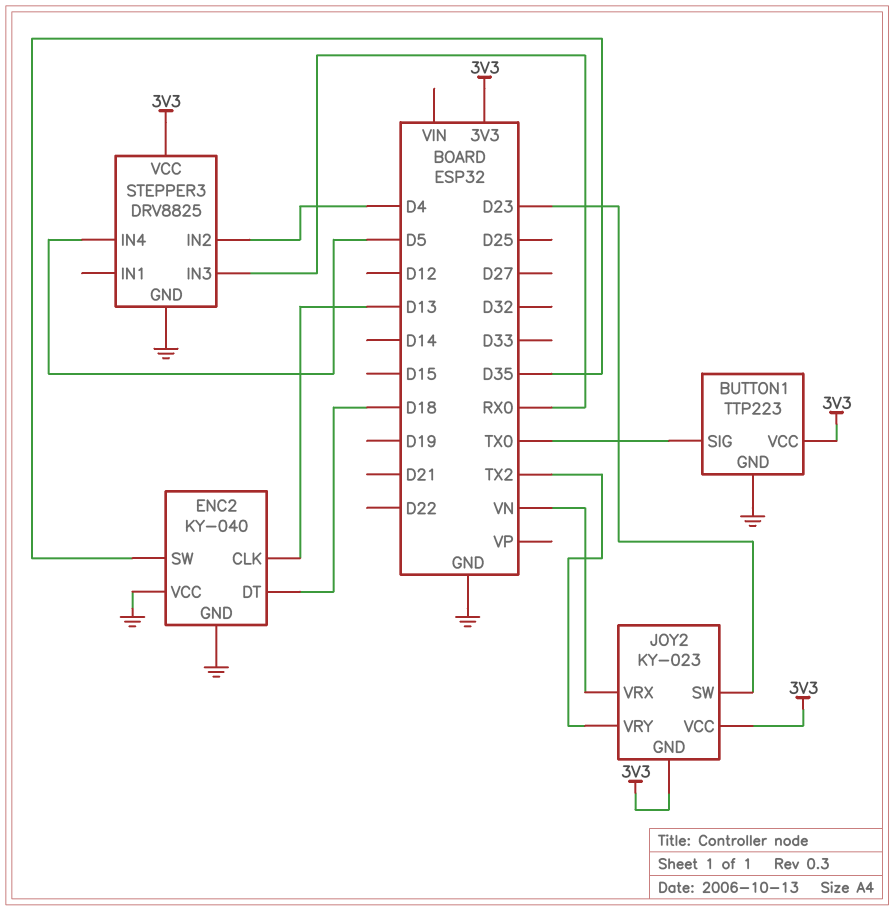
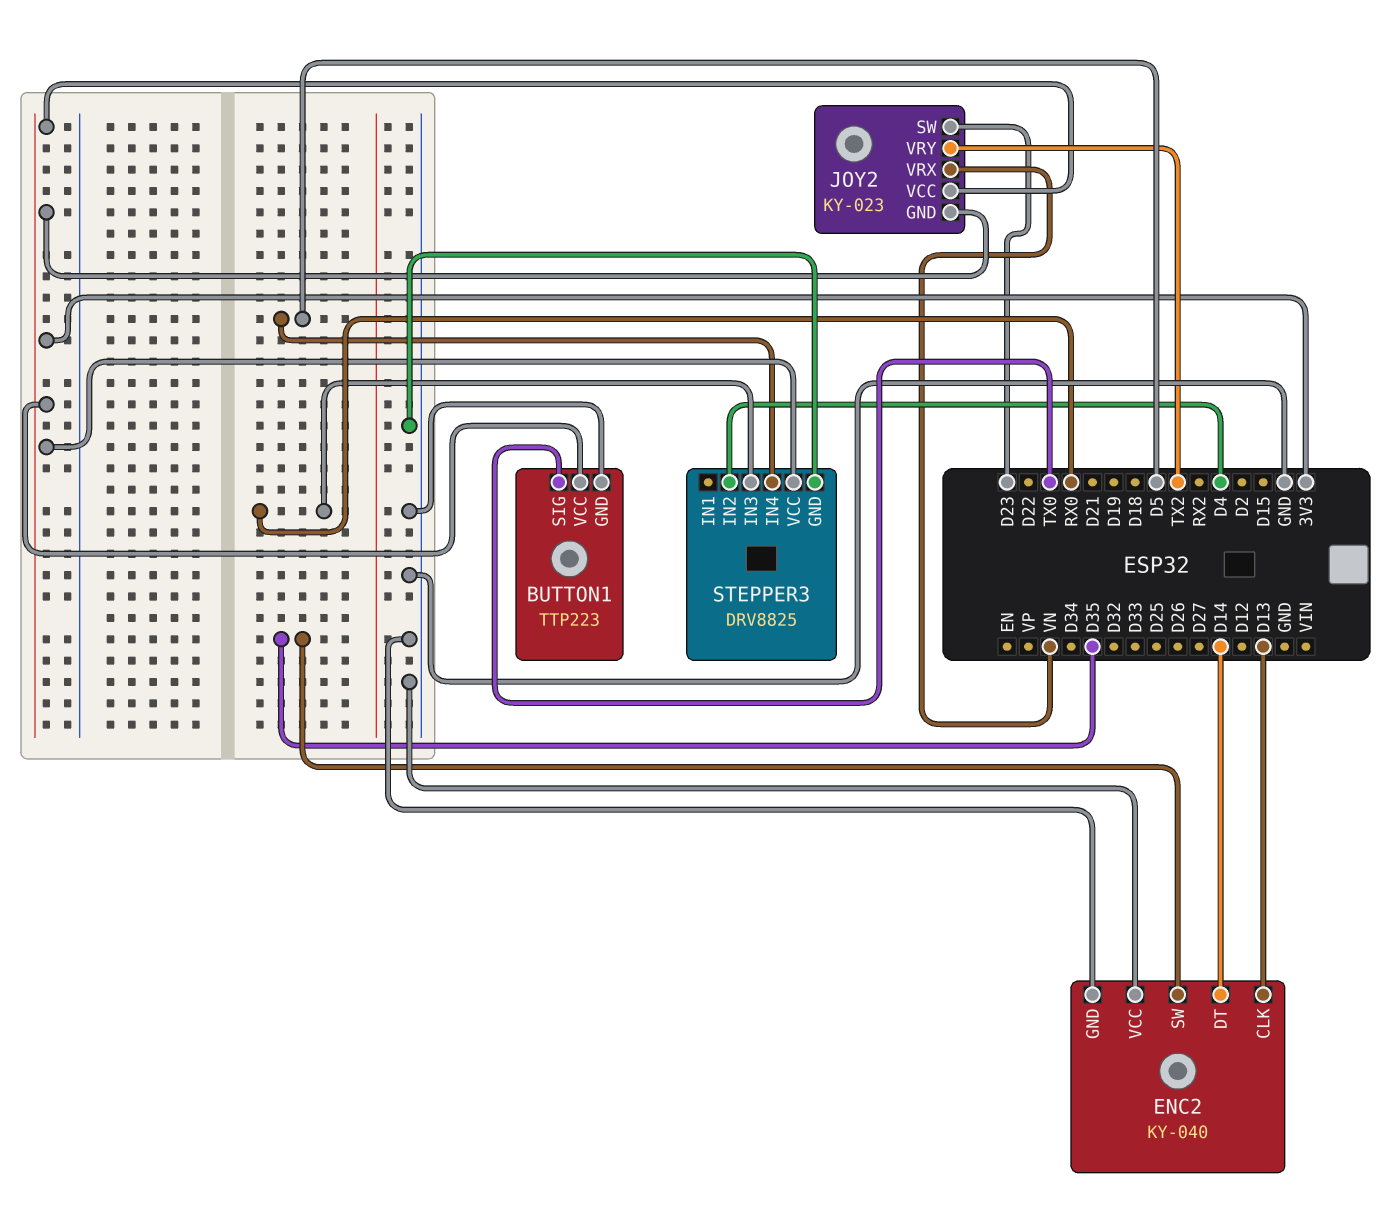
ENC2 pin DT: D18 -> D14

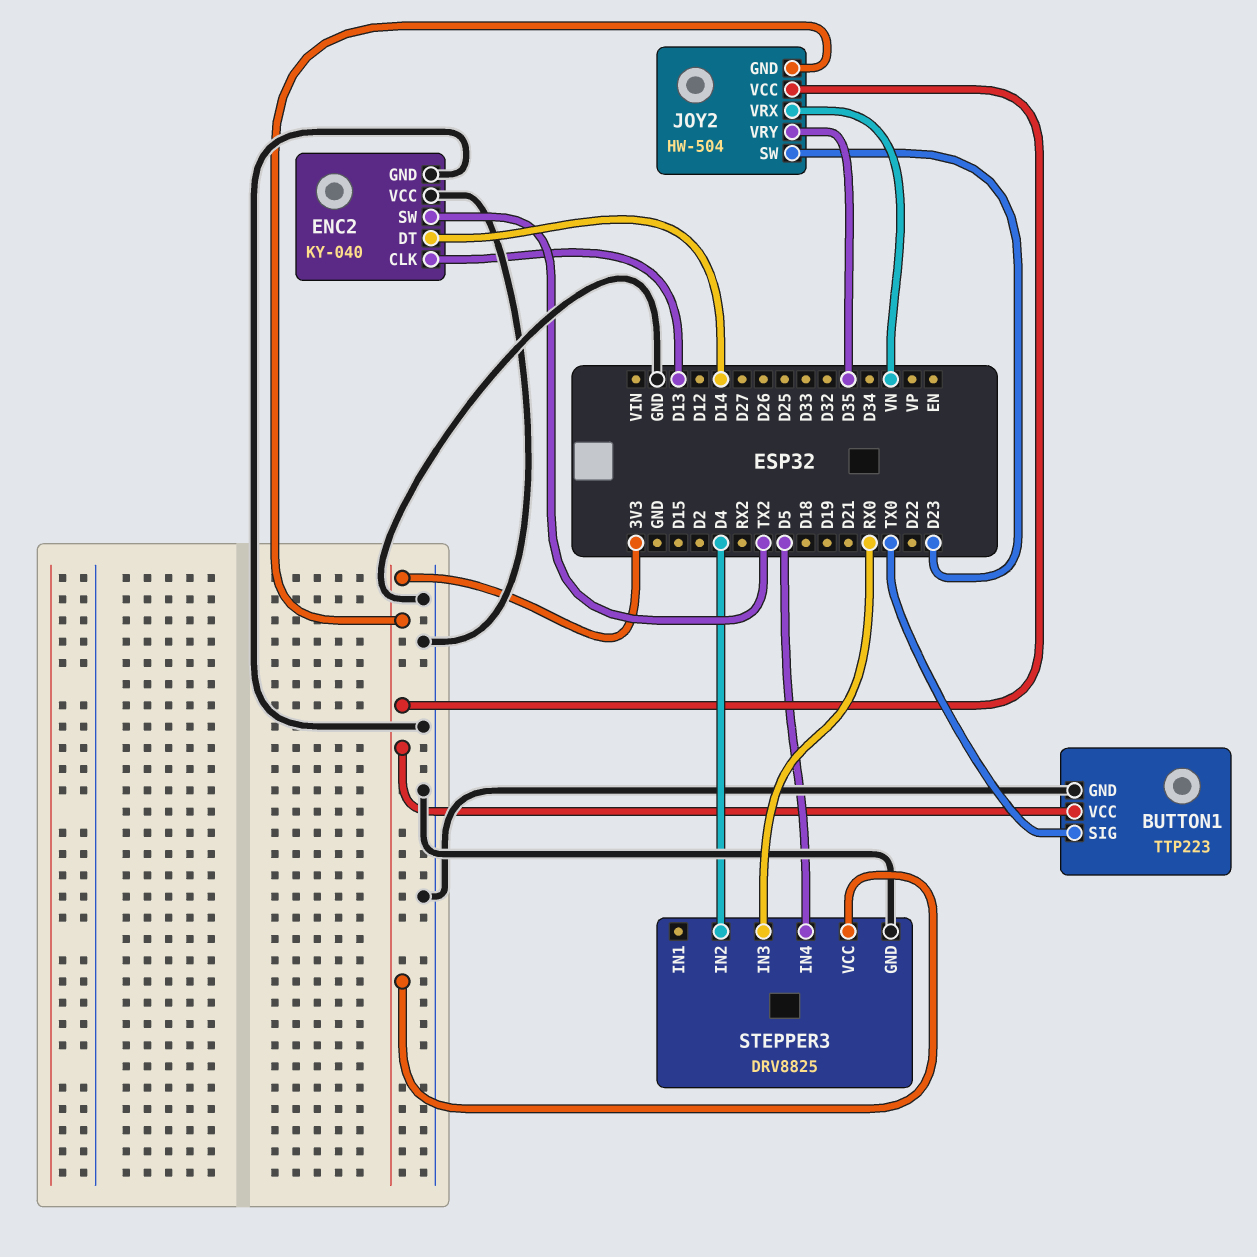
ENC2 pin SW: D35 -> TX2
JOY2: KY-023 -> HW-504
JOY2 pin VRY: TX2 -> D35

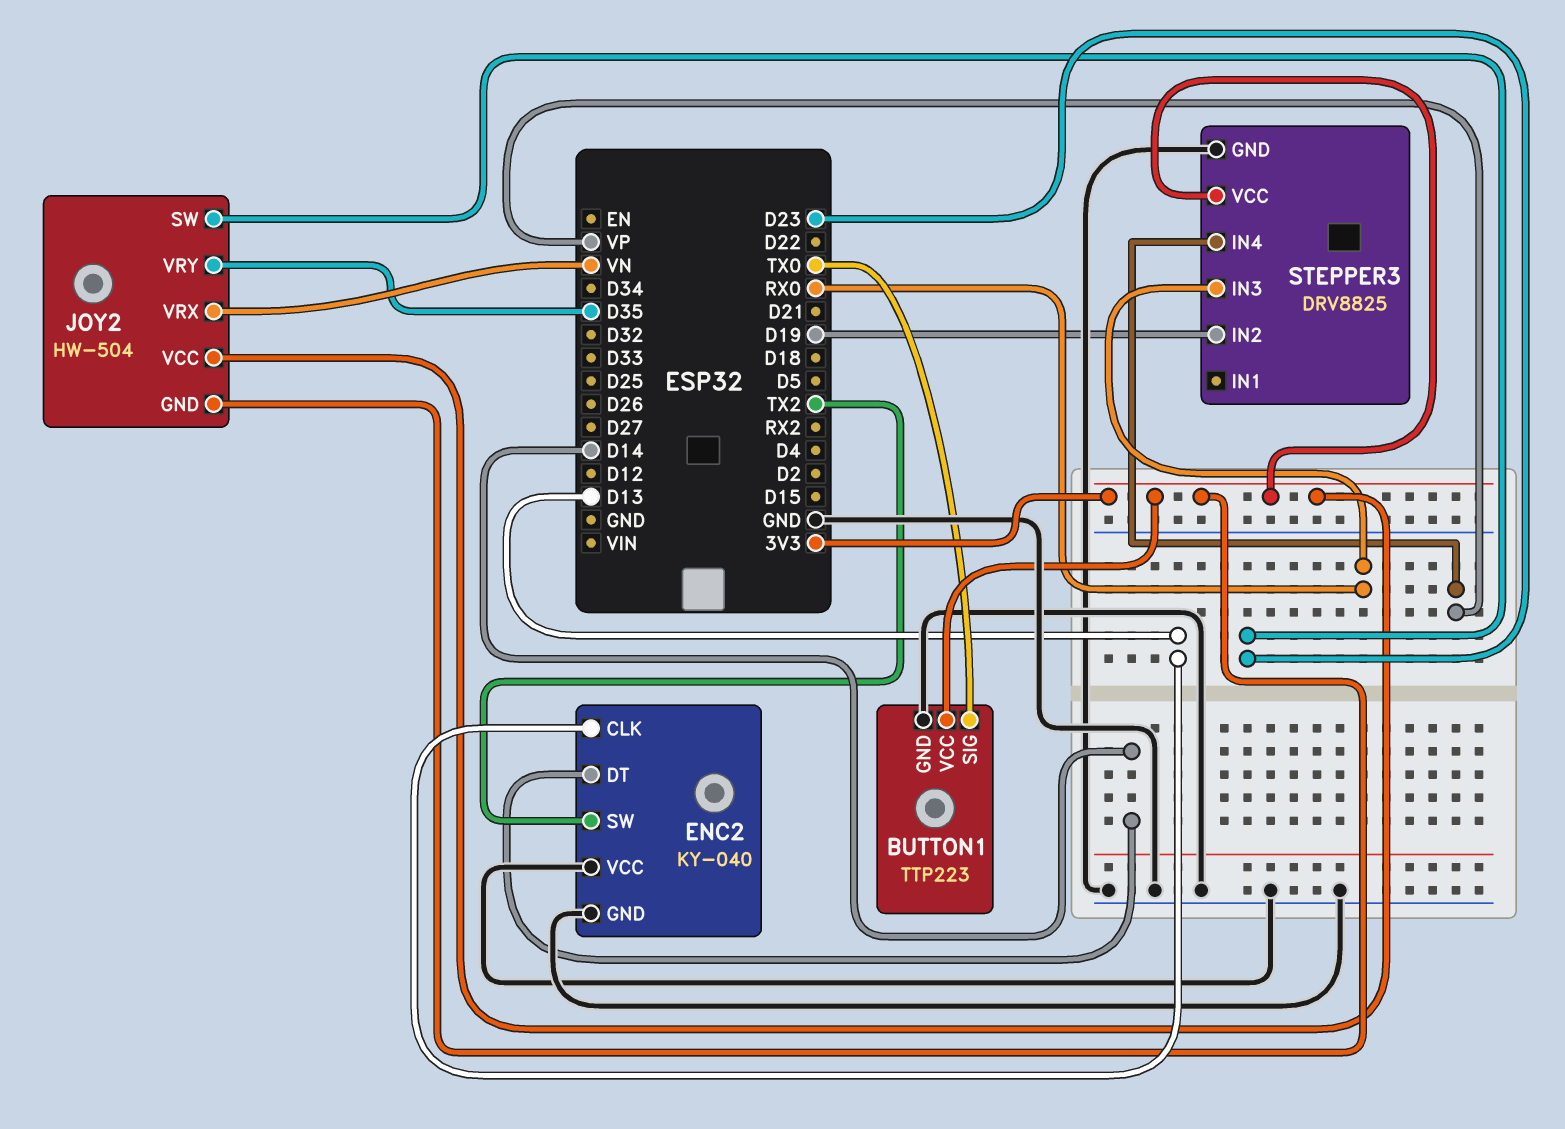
STEPPER3 pin IN2: D4 -> D19
STEPPER3 pin IN4: D5 -> VP

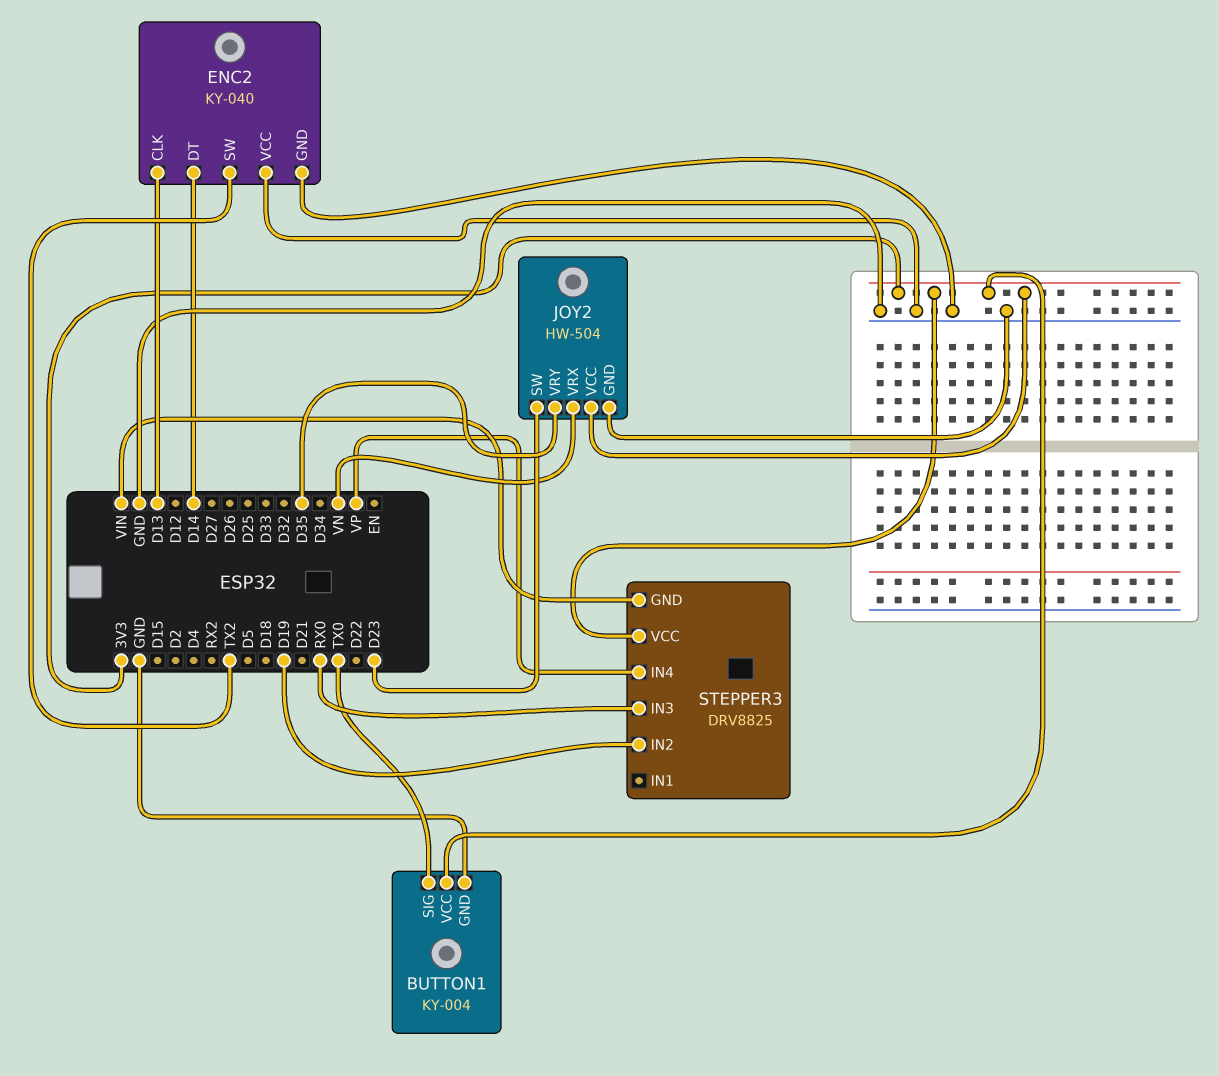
BUTTON1: TTP223 -> KY-004
JOY2 pin GND: 3V3 -> GND
STEPPER3 pin GND: GND -> VIN

